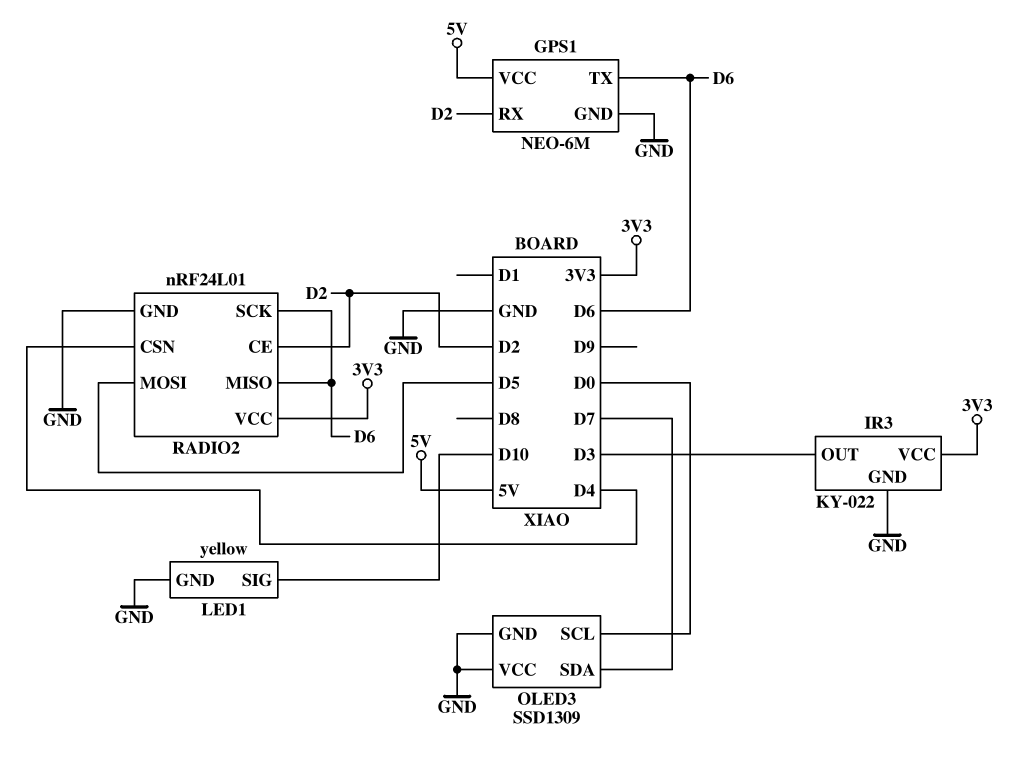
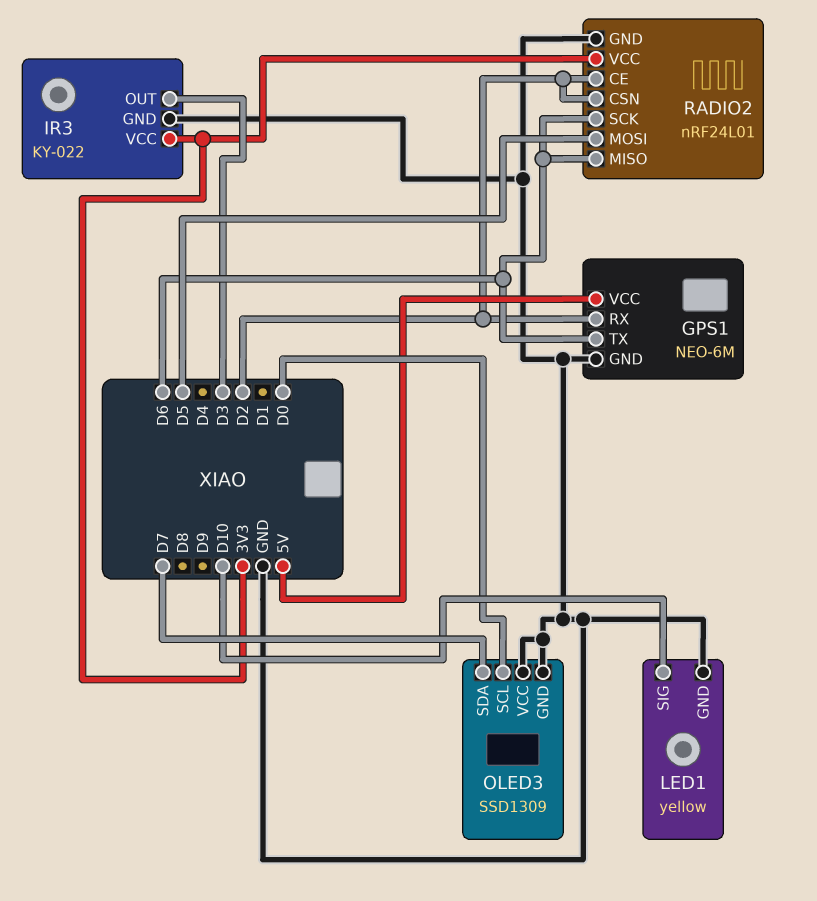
RADIO2 pin CSN: D4 -> D2

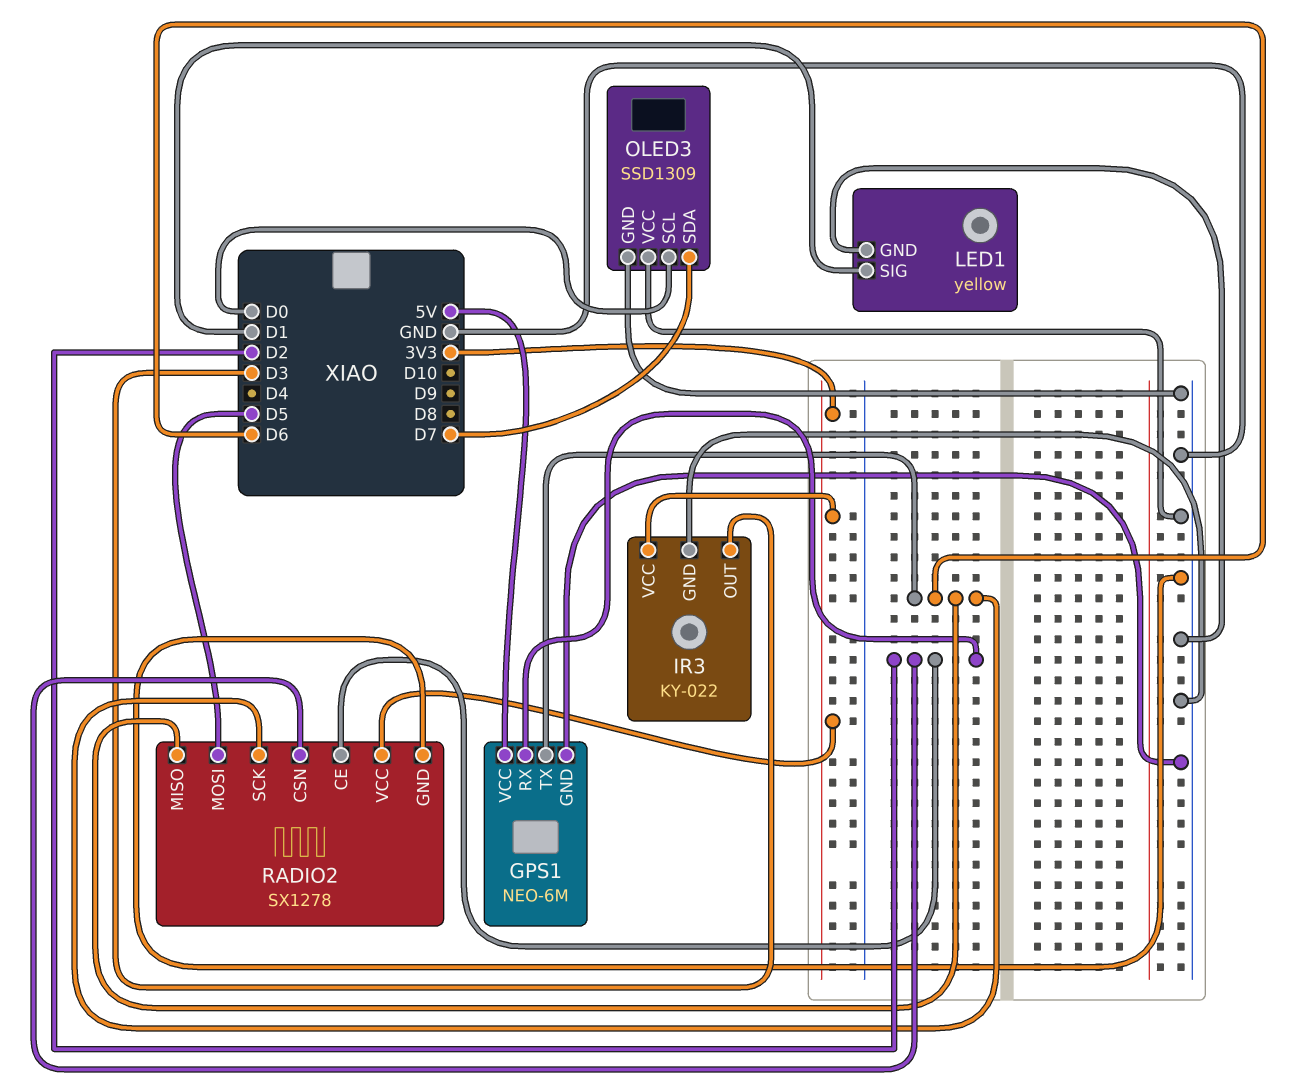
LED1 pin SIG: D10 -> D1
RADIO2: nRF24L01 -> SX1278

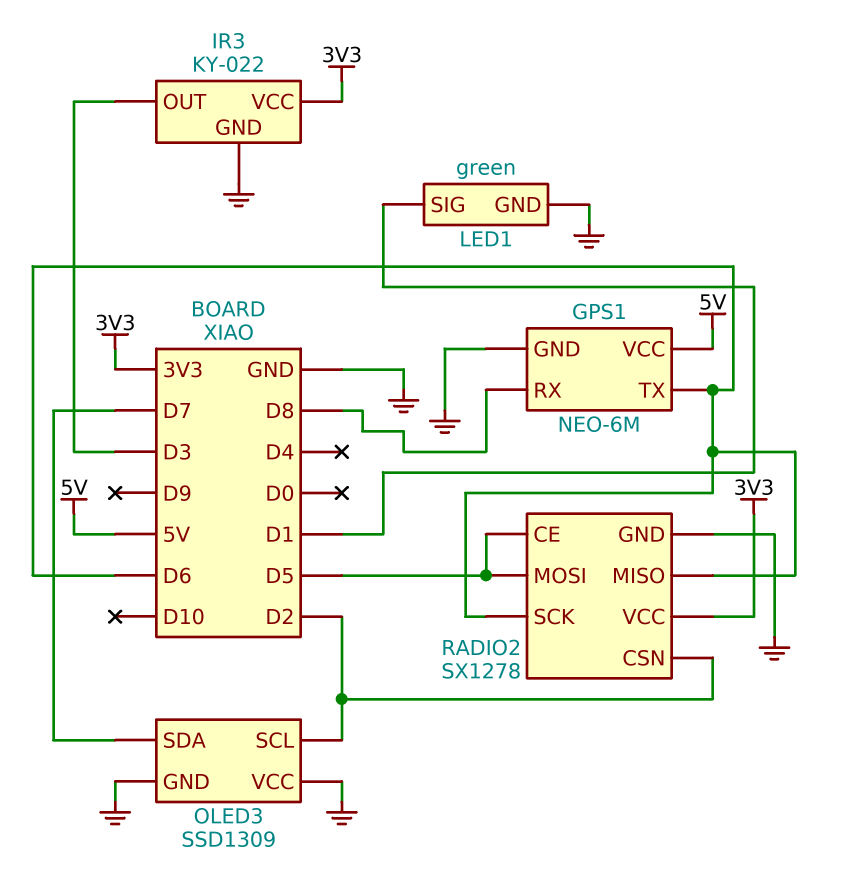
GPS1 pin RX: D2 -> D8
LED1: yellow -> green
OLED3 pin SCL: D0 -> D2
RADIO2 pin CE: D2 -> D5

